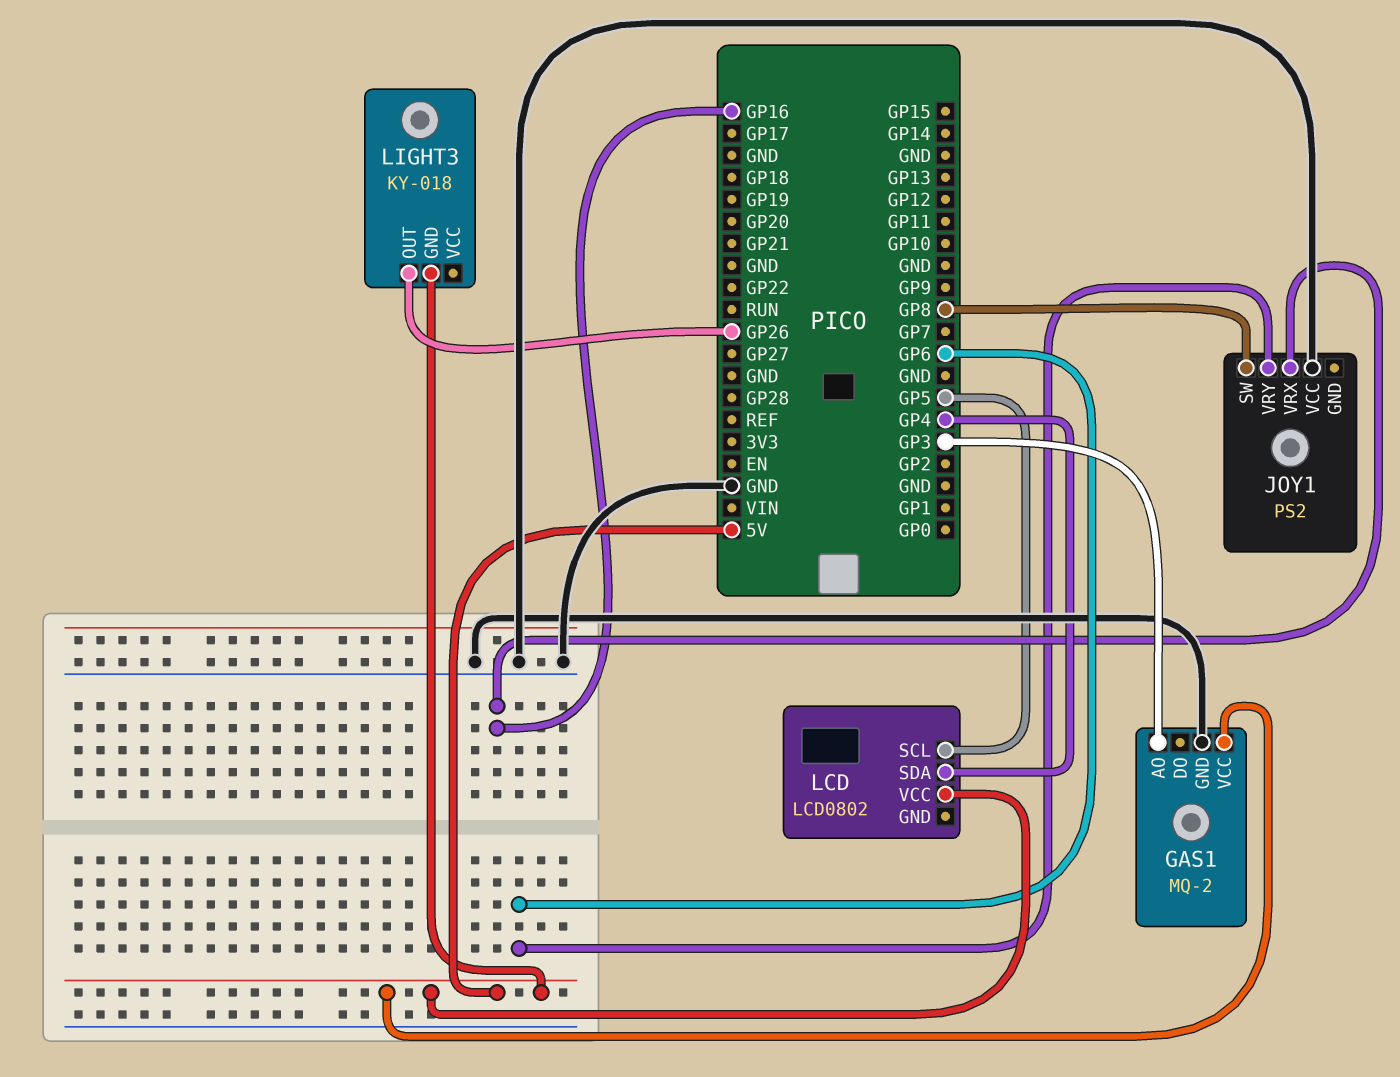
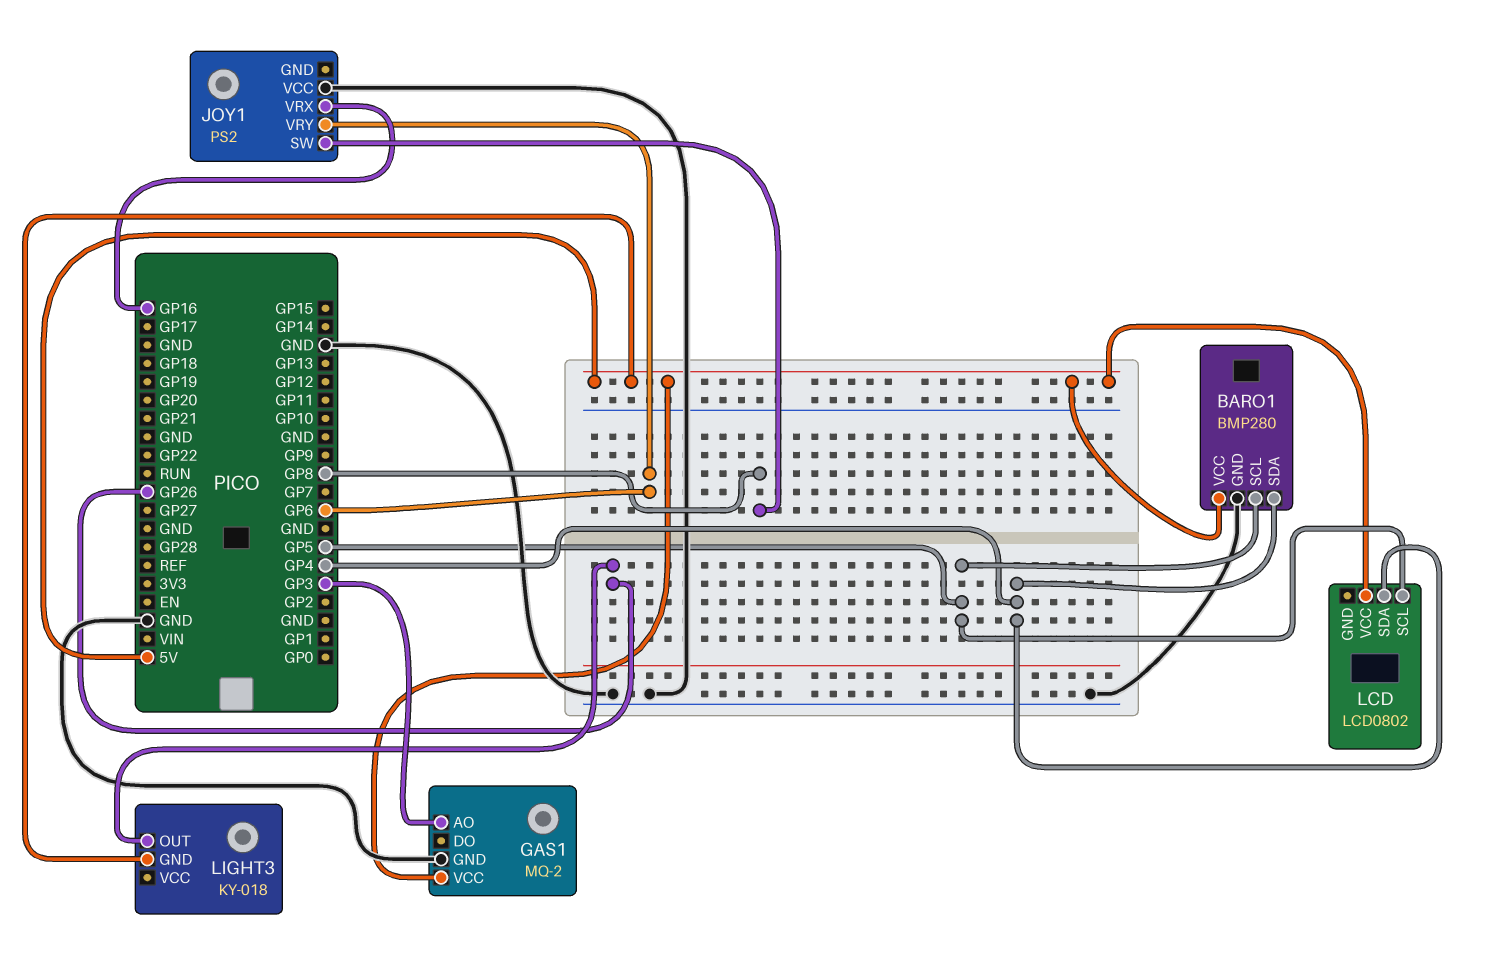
BARO1: none -> BMP280
BARO1 pin GND: none -> GND
BARO1 pin SCL: none -> GP5
BARO1 pin SDA: none -> GP4
BARO1 pin VCC: none -> 5V

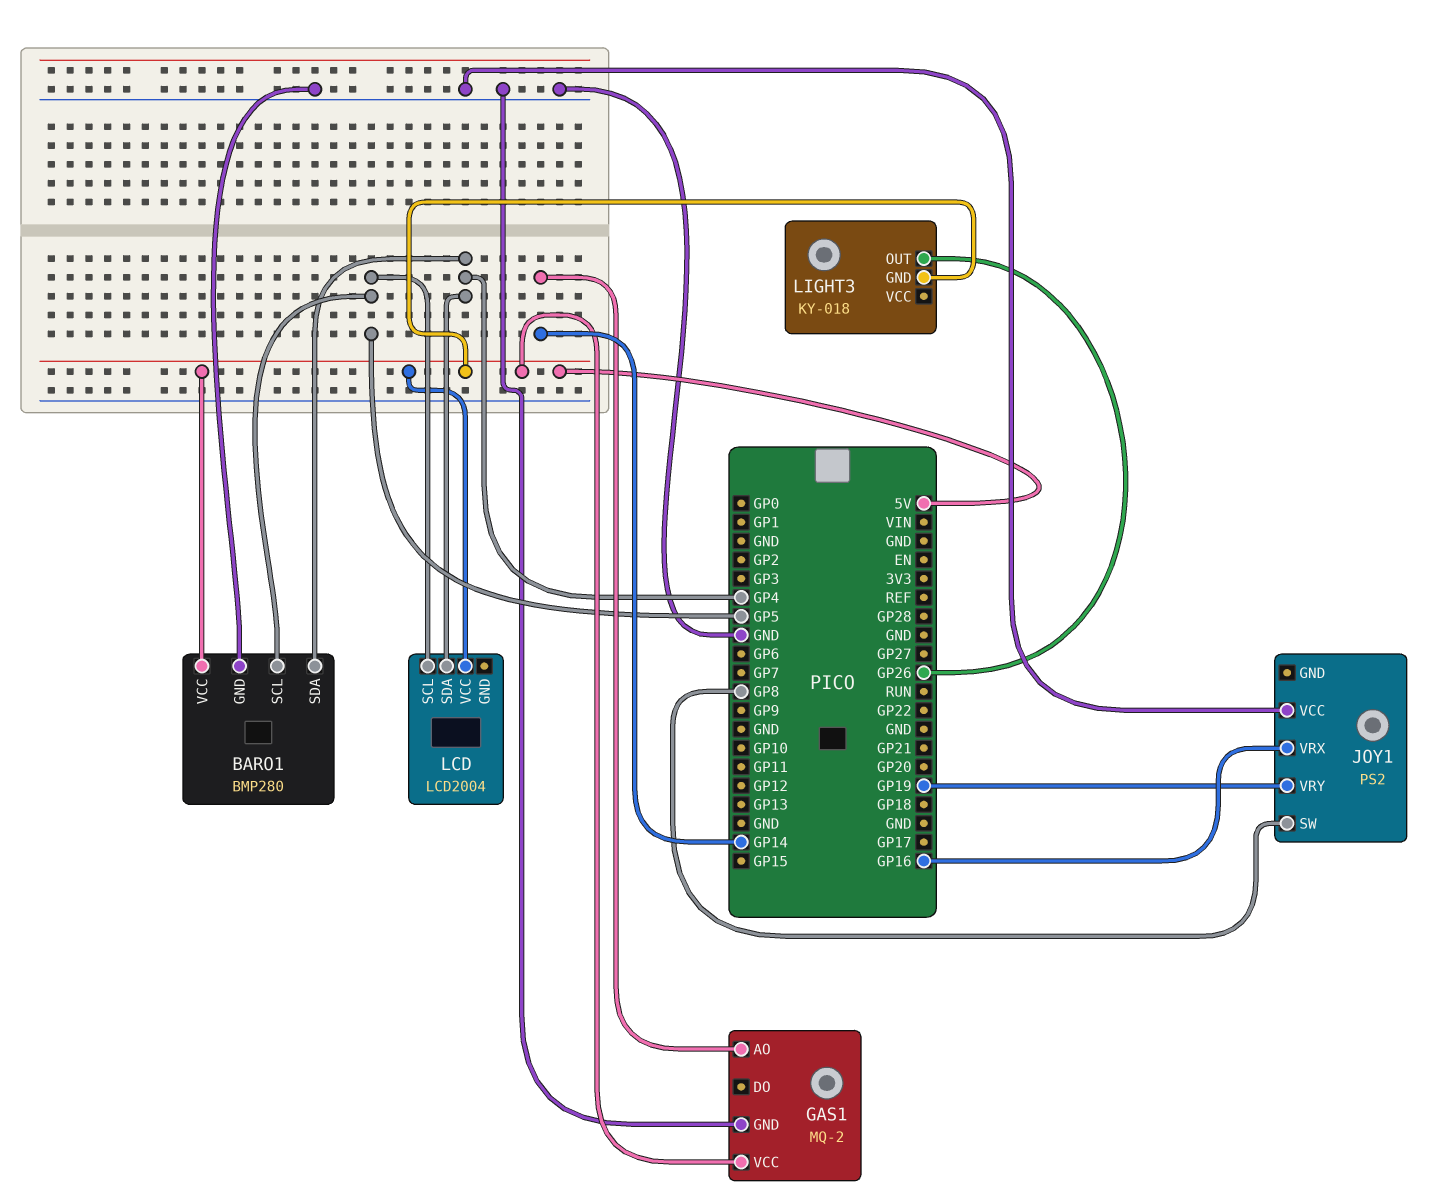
GAS1 pin AO: GP3 -> GP14
JOY1 pin VRY: GP6 -> GP19
LCD: LCD0802 -> LCD2004

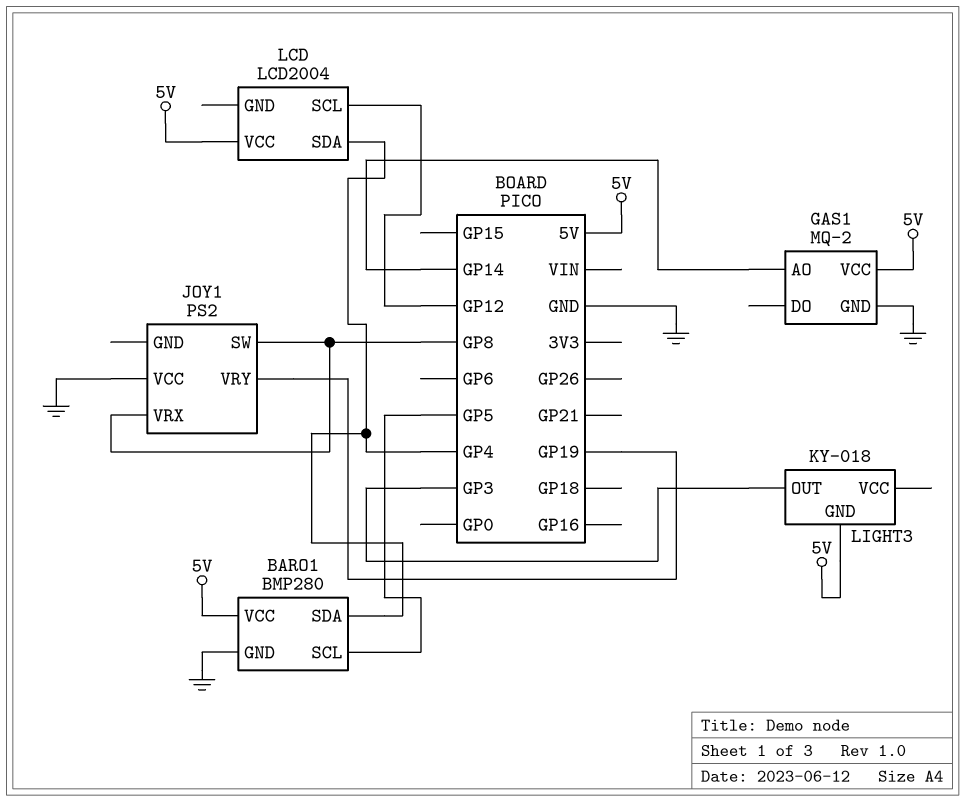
JOY1 pin VRX: GP16 -> GP8
LCD pin SCL: GP5 -> GP12
LIGHT3 pin OUT: GP26 -> GP3

